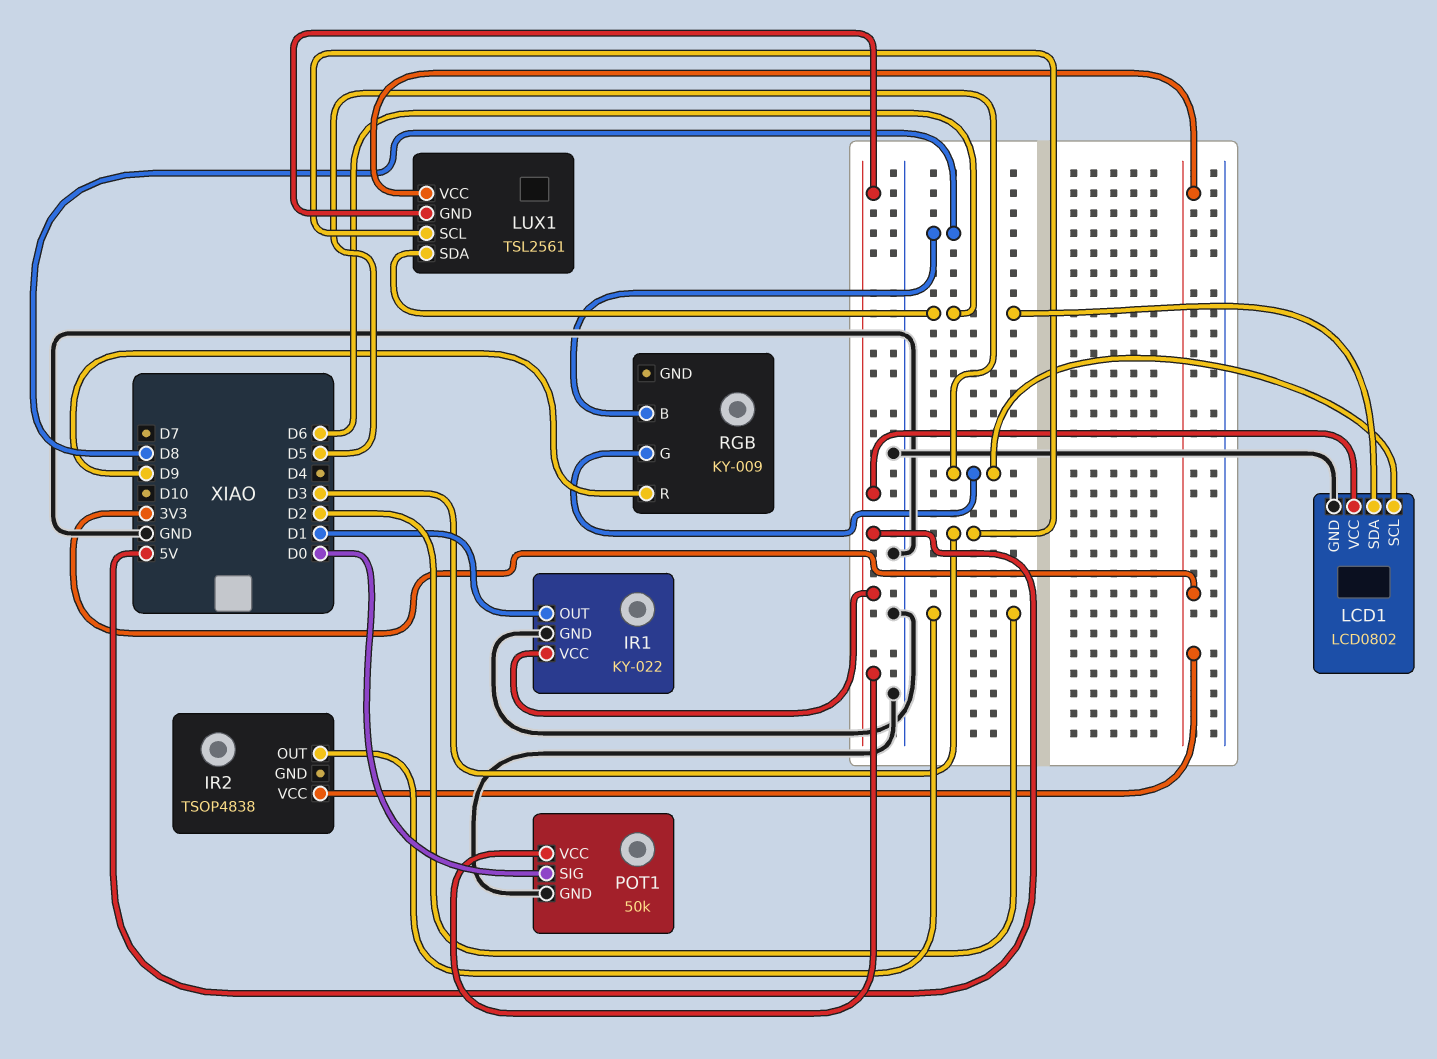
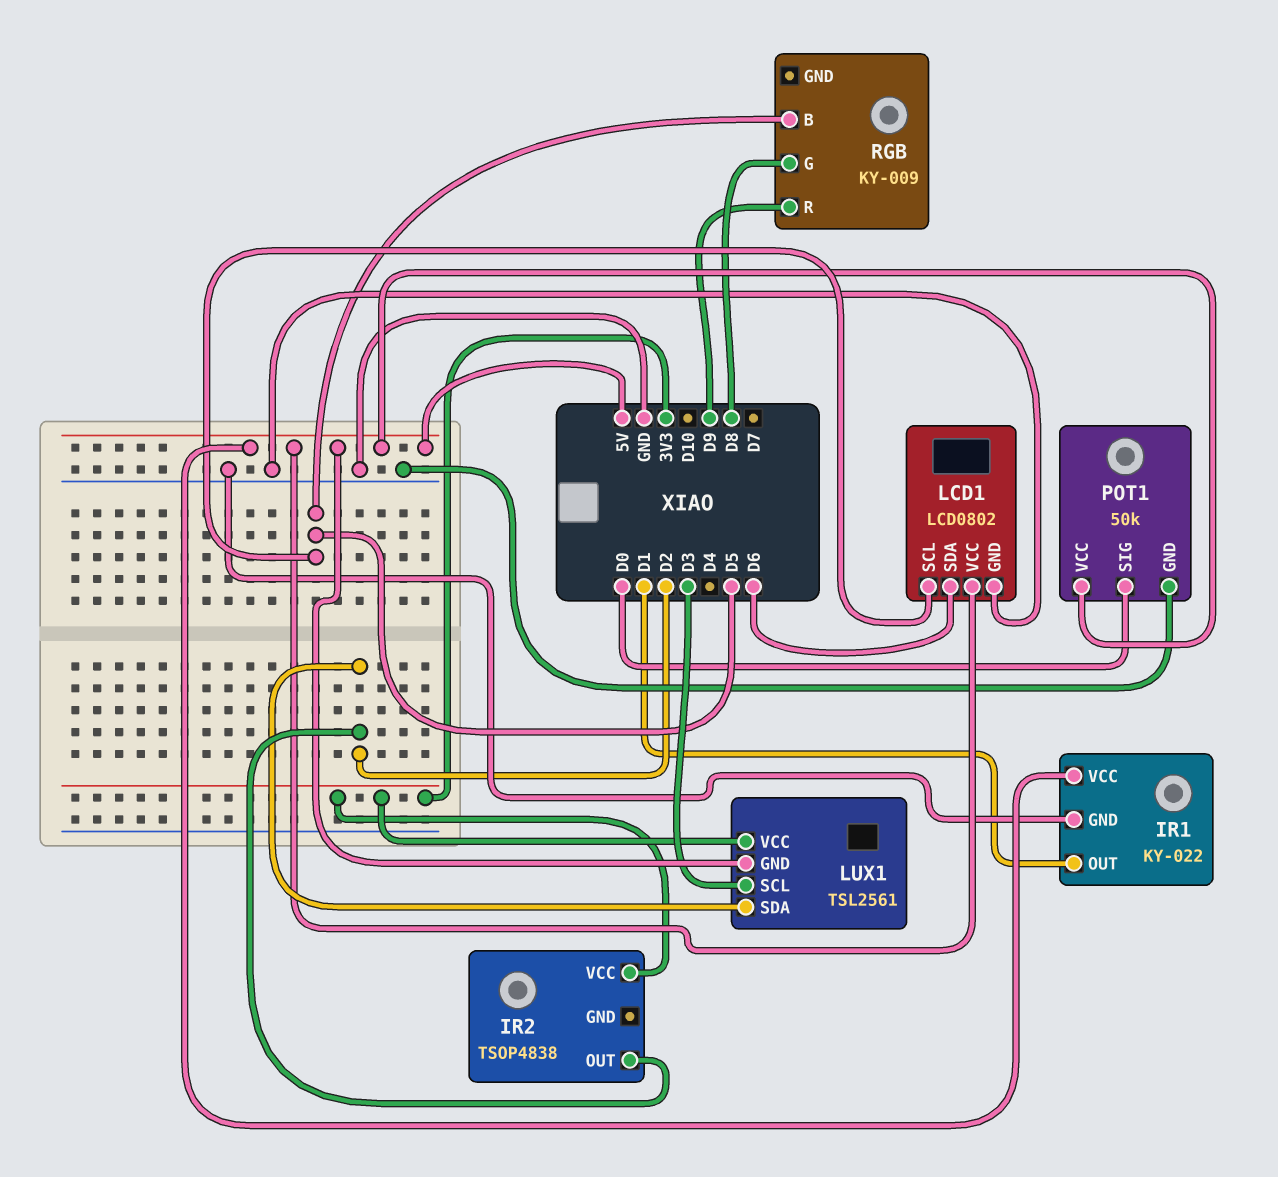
LUX1 pin SDA: D6 -> D2
RGB pin B: D8 -> D5
RGB pin G: D5 -> D8

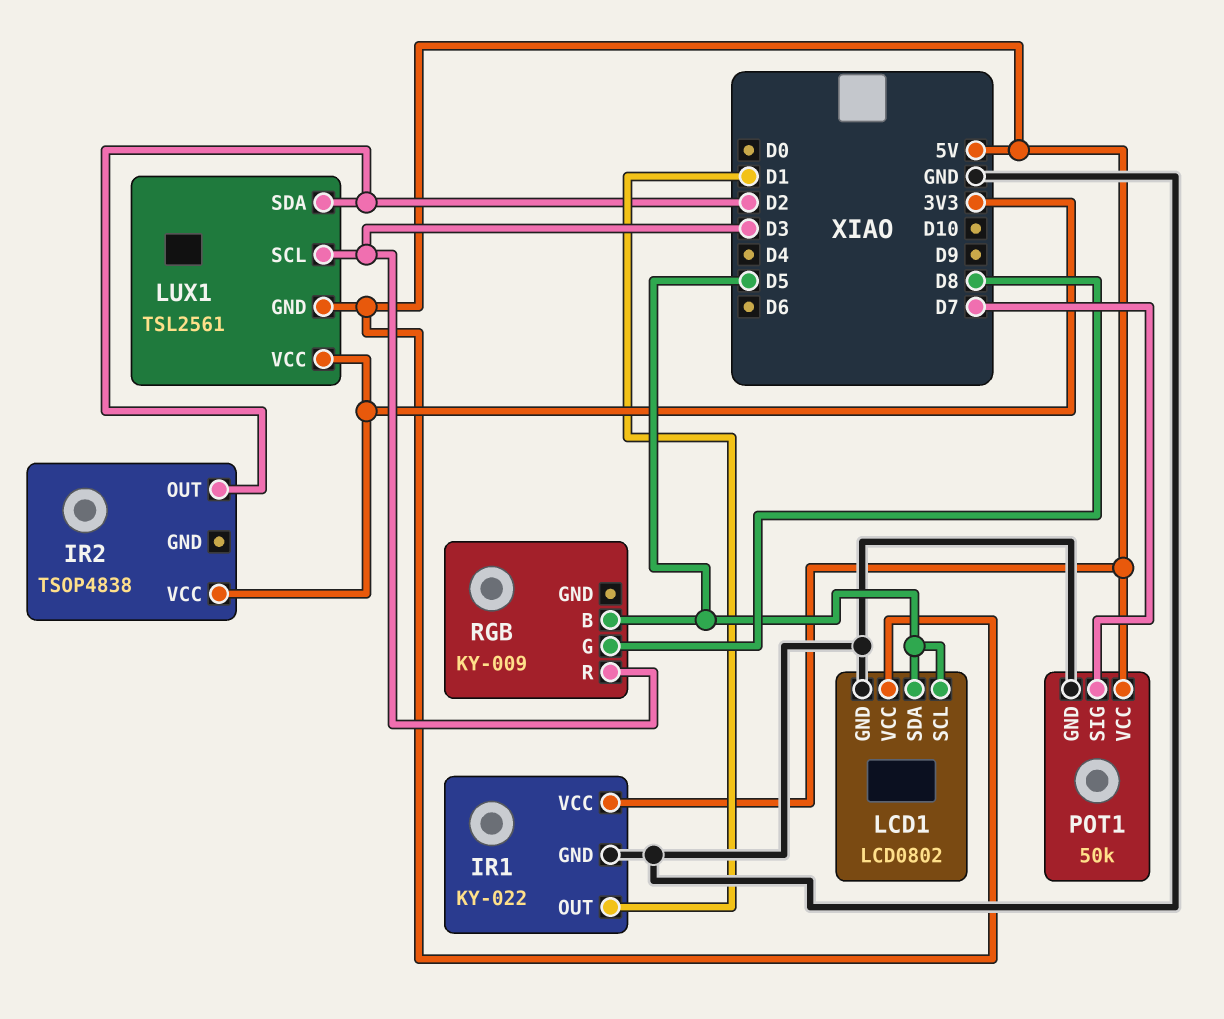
LCD1 pin SDA: D6 -> D5
POT1 pin SIG: D0 -> D7
RGB pin R: D9 -> D3

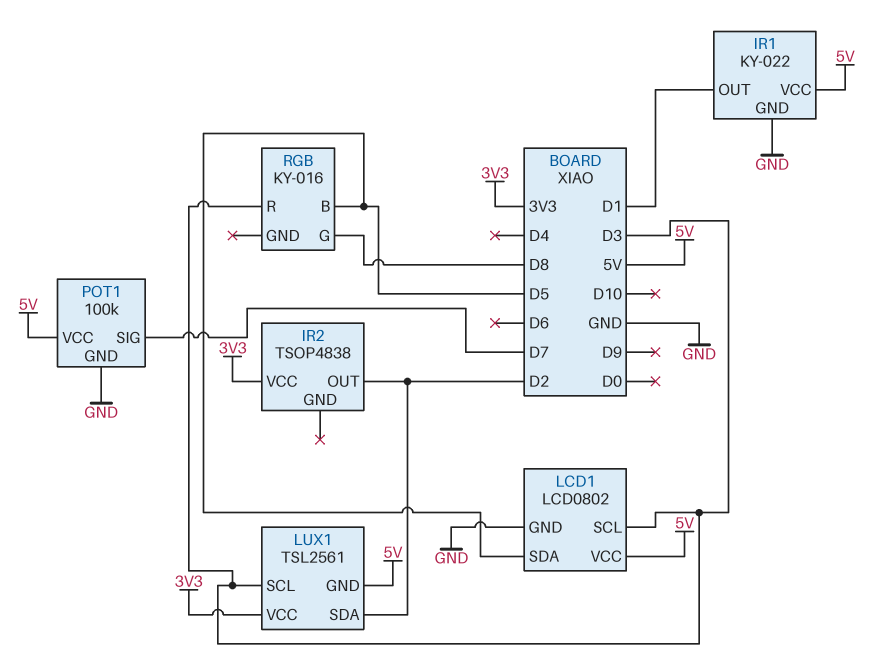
LCD1 pin SCL: D5 -> D3
POT1: 50k -> 100k
RGB: KY-009 -> KY-016

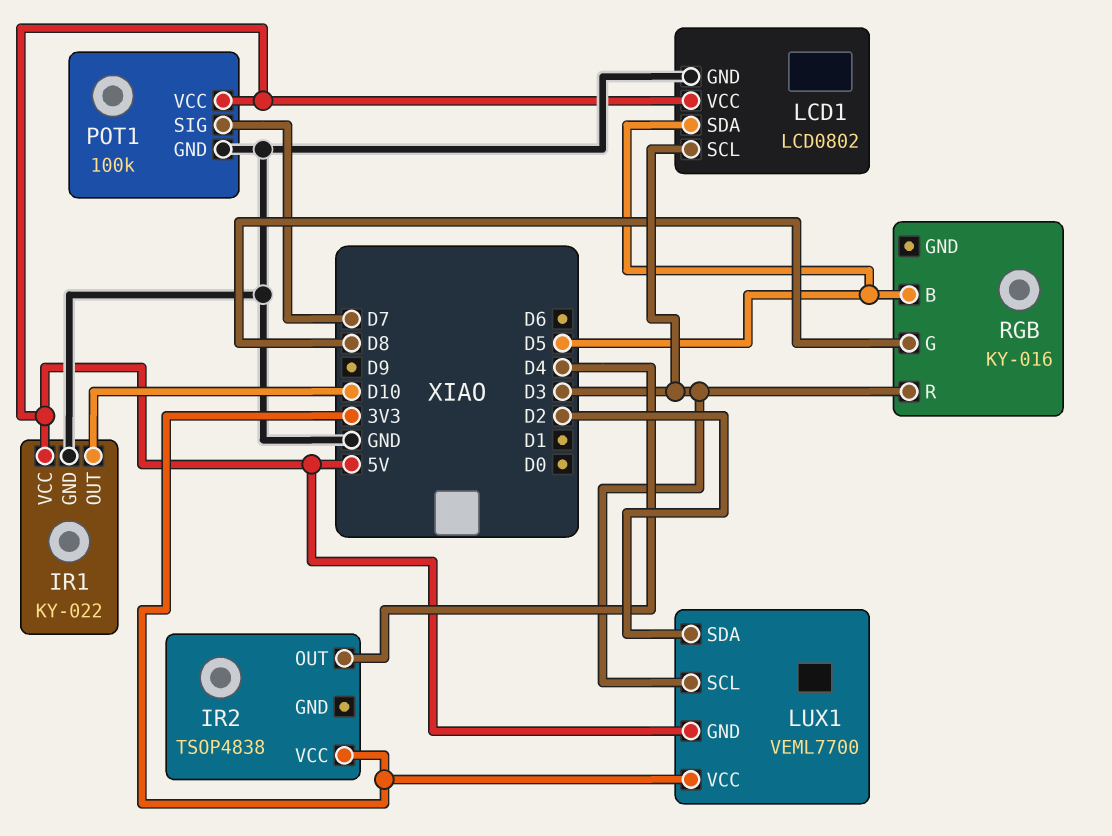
IR1 pin OUT: D1 -> D10
IR2 pin OUT: D2 -> D4
LUX1: TSL2561 -> VEML7700

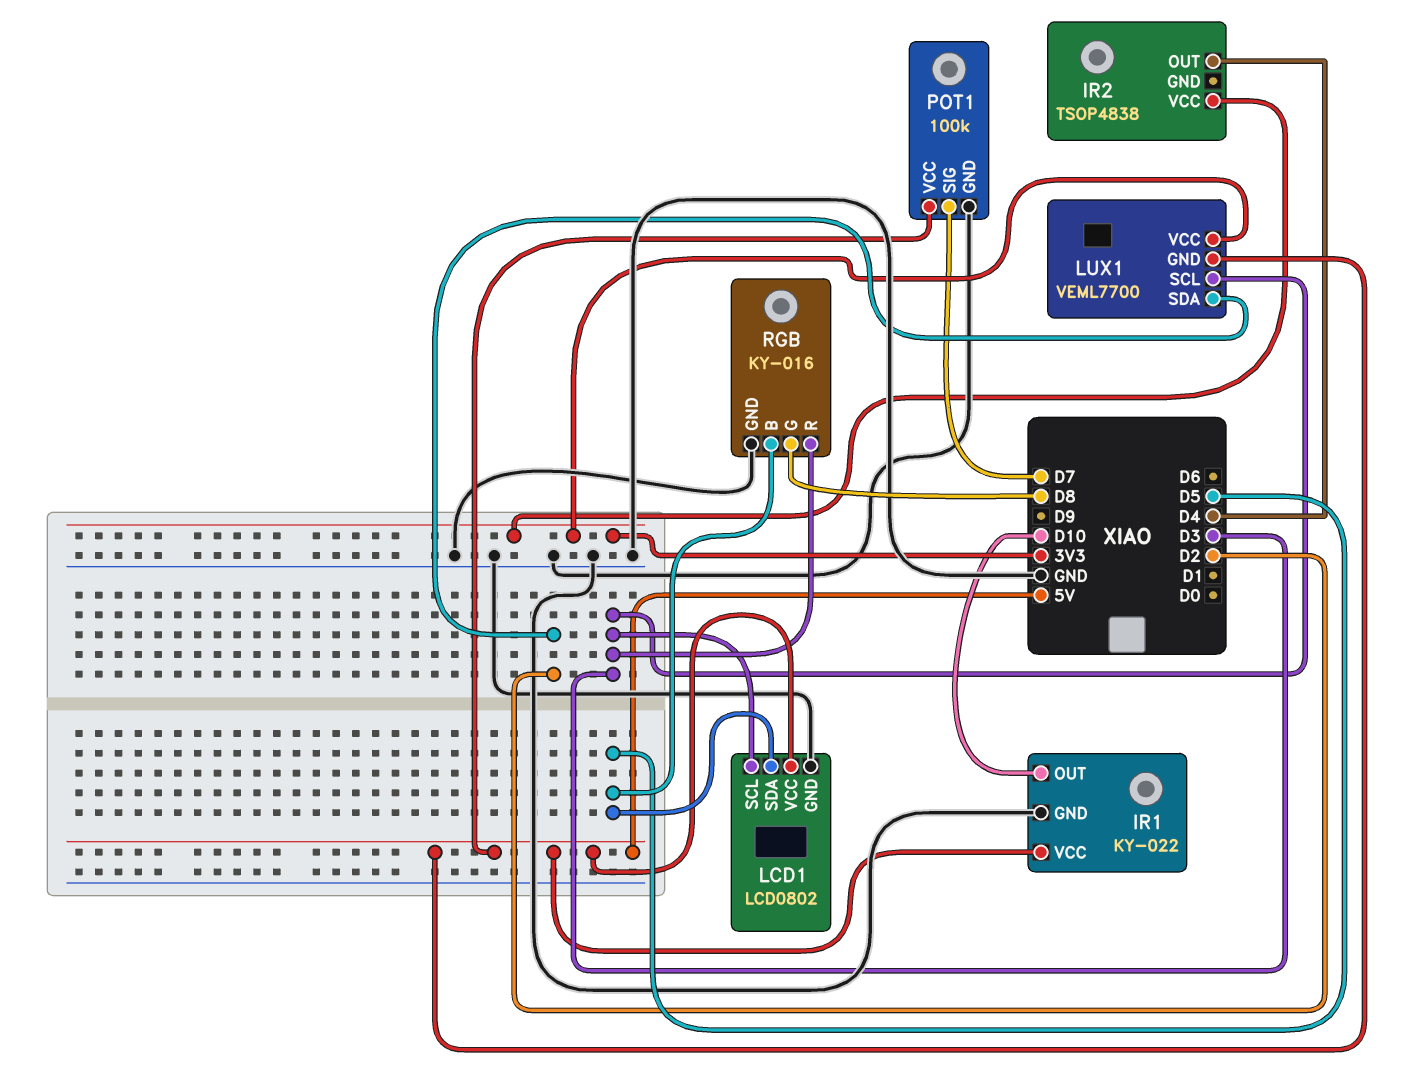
RGB pin GND: none -> GND

